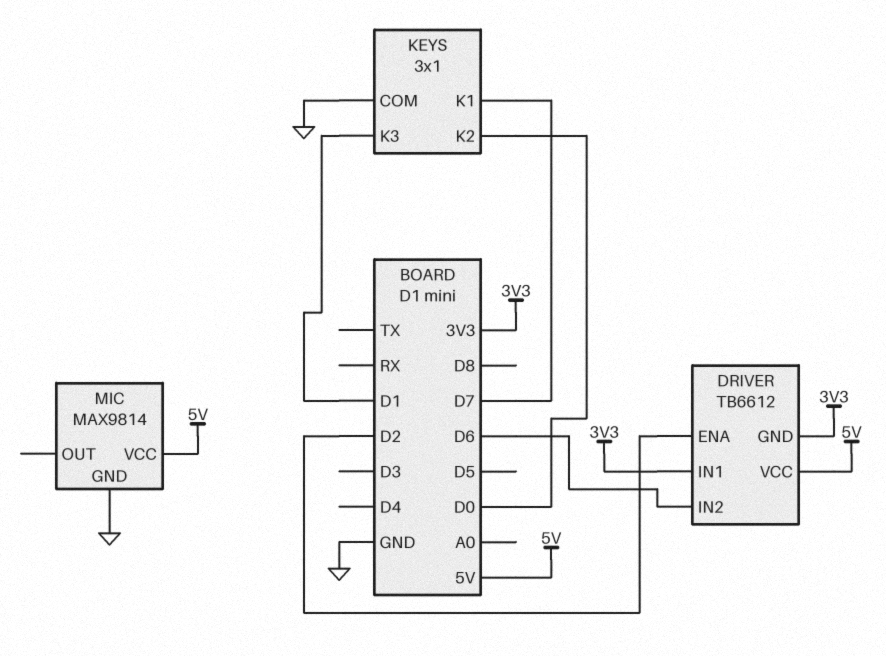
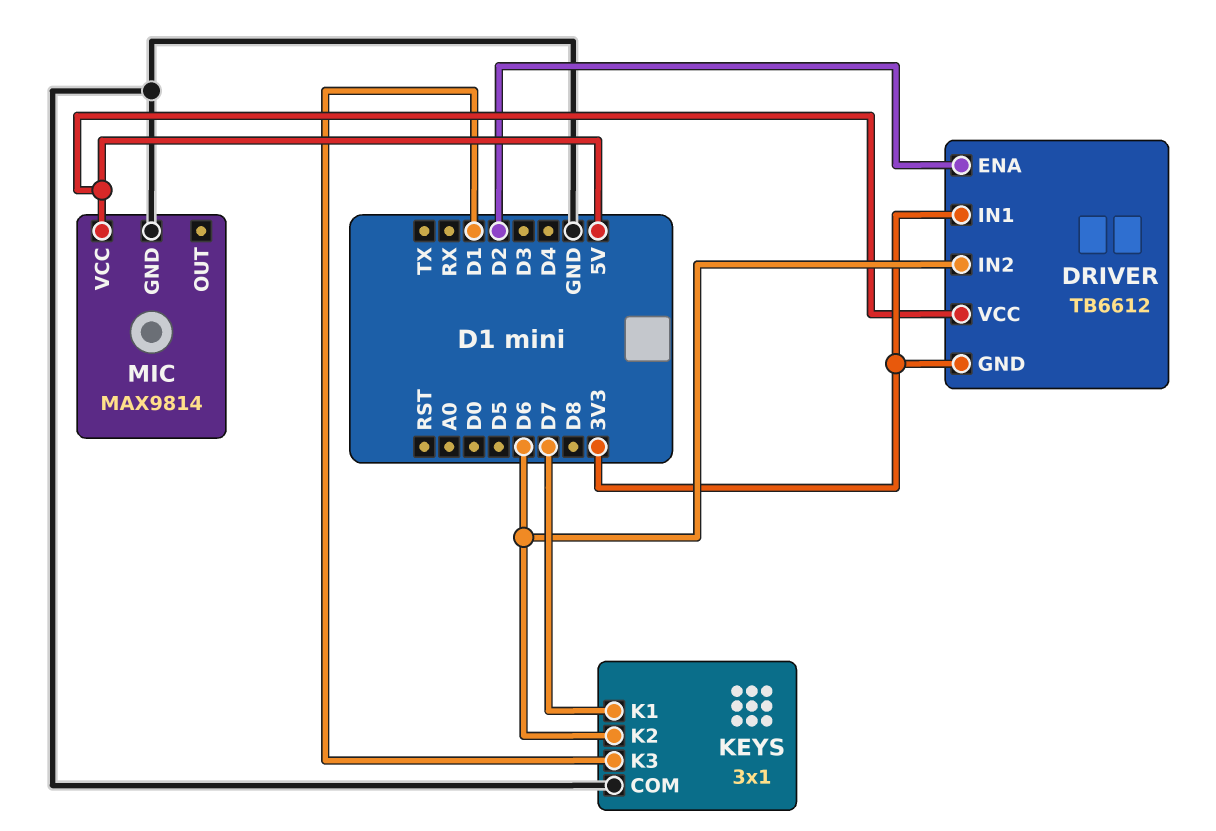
KEYS pin K2: D0 -> D6

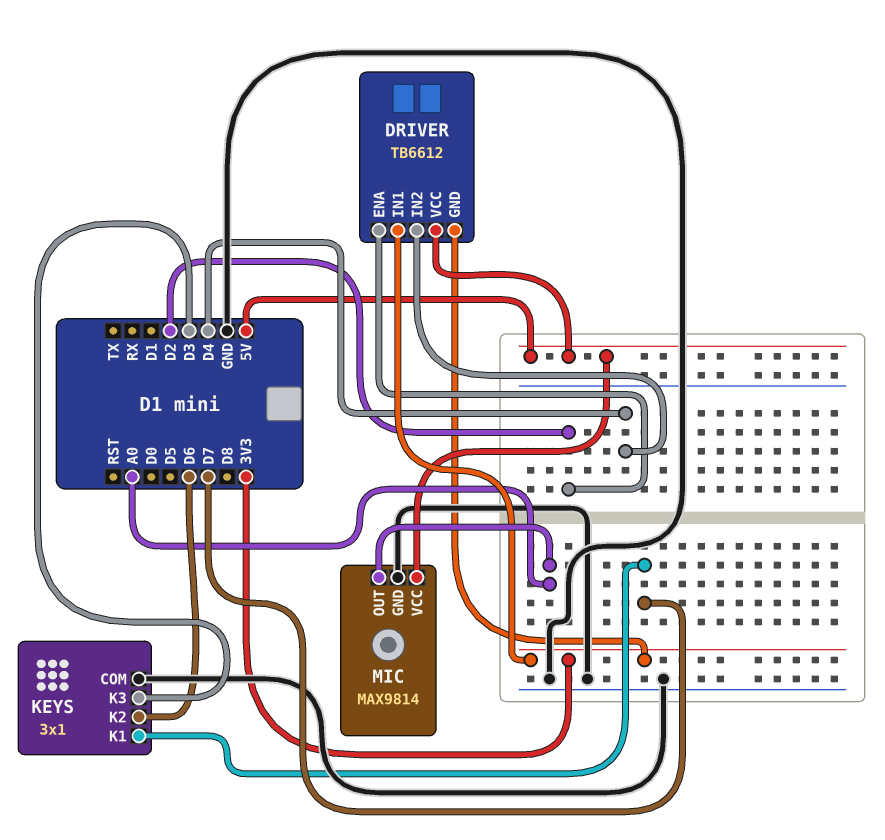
DRIVER pin IN2: D6 -> D4
KEYS pin K3: D1 -> D3
MIC pin OUT: none -> A0

